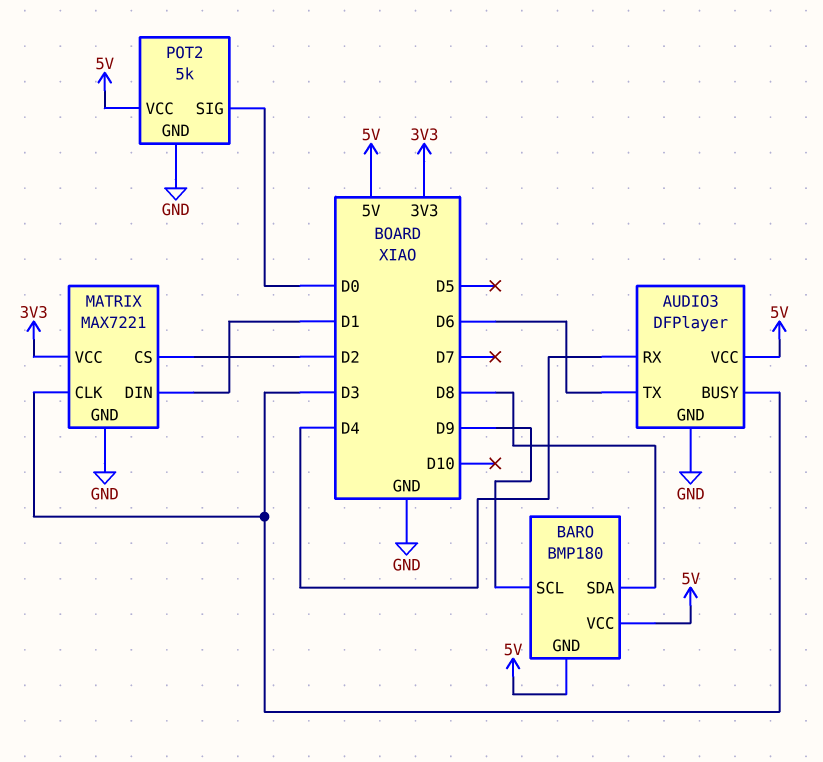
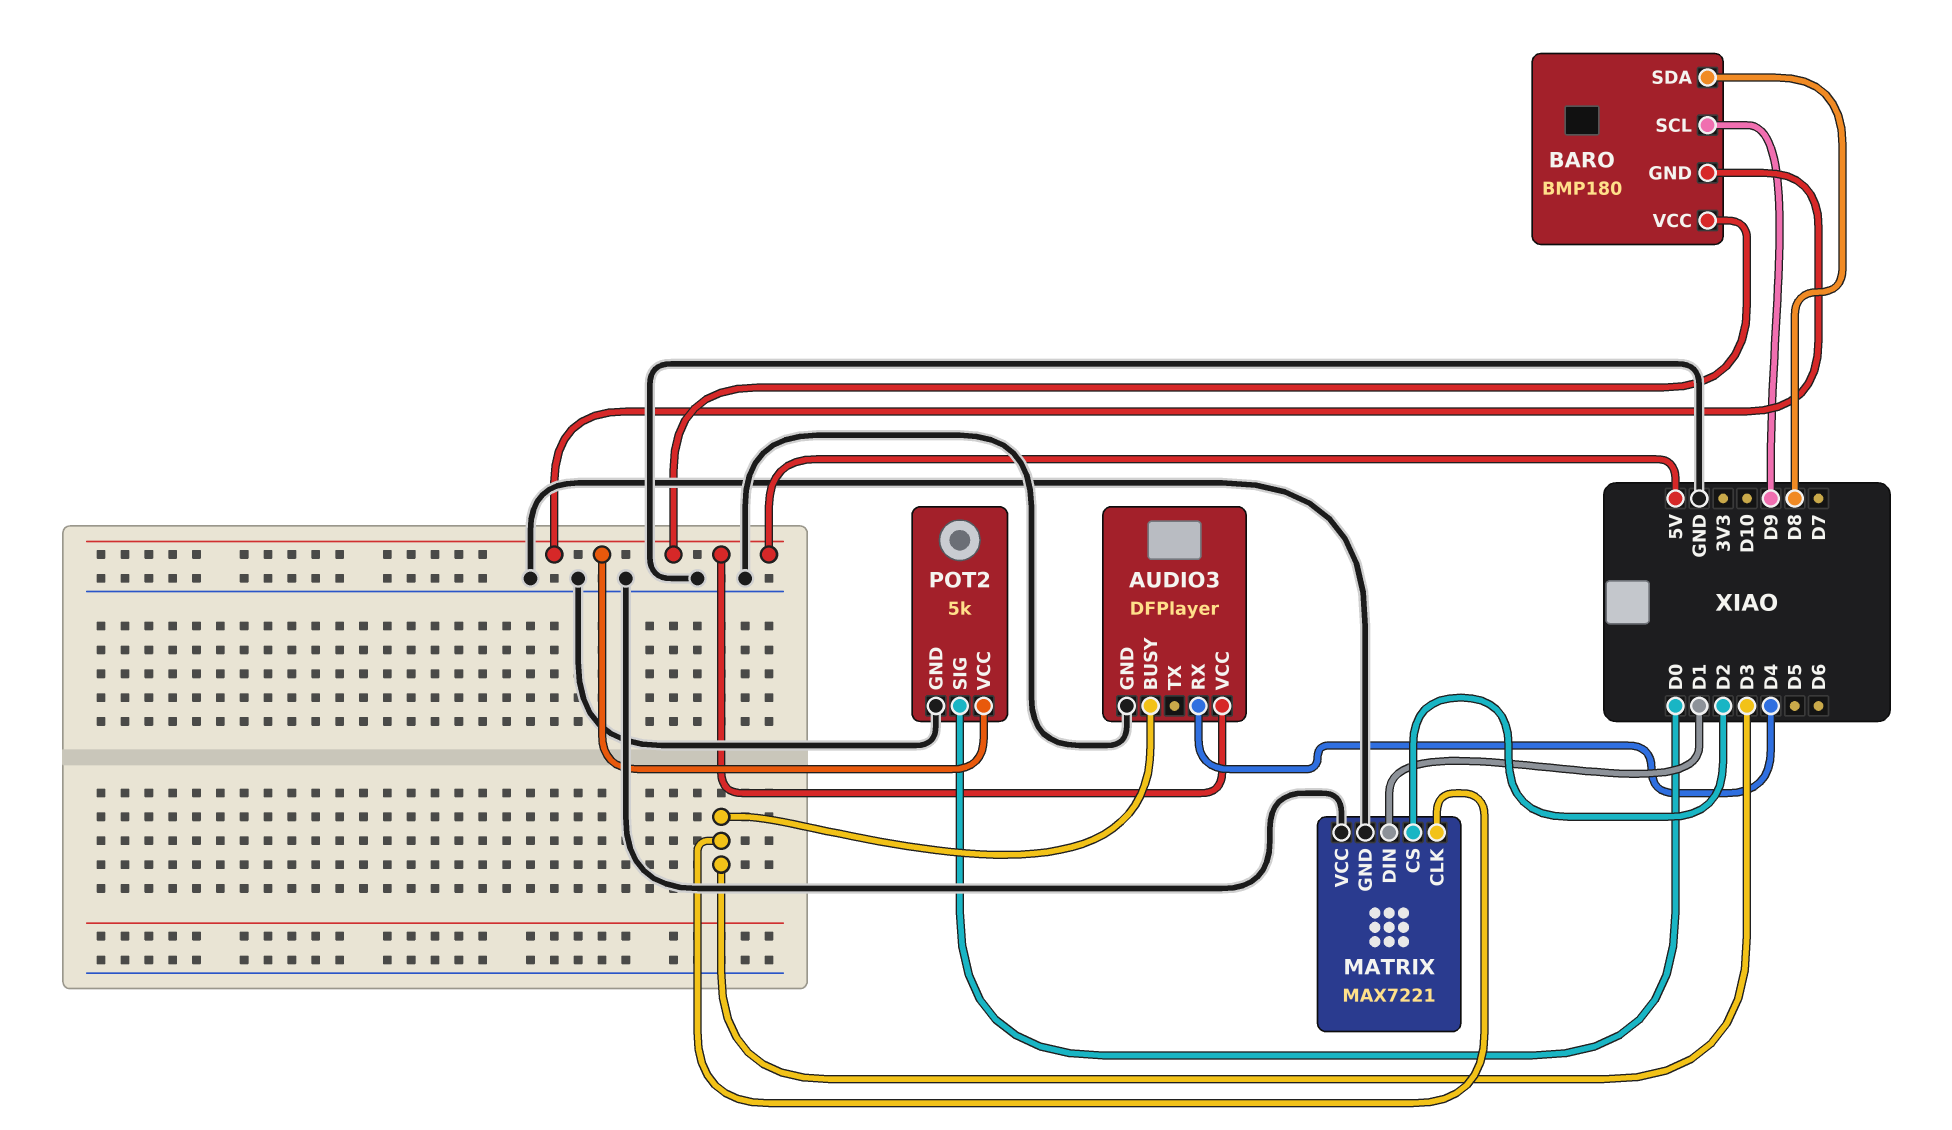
AUDIO3 pin TX: D6 -> none
MATRIX pin VCC: 3V3 -> GND

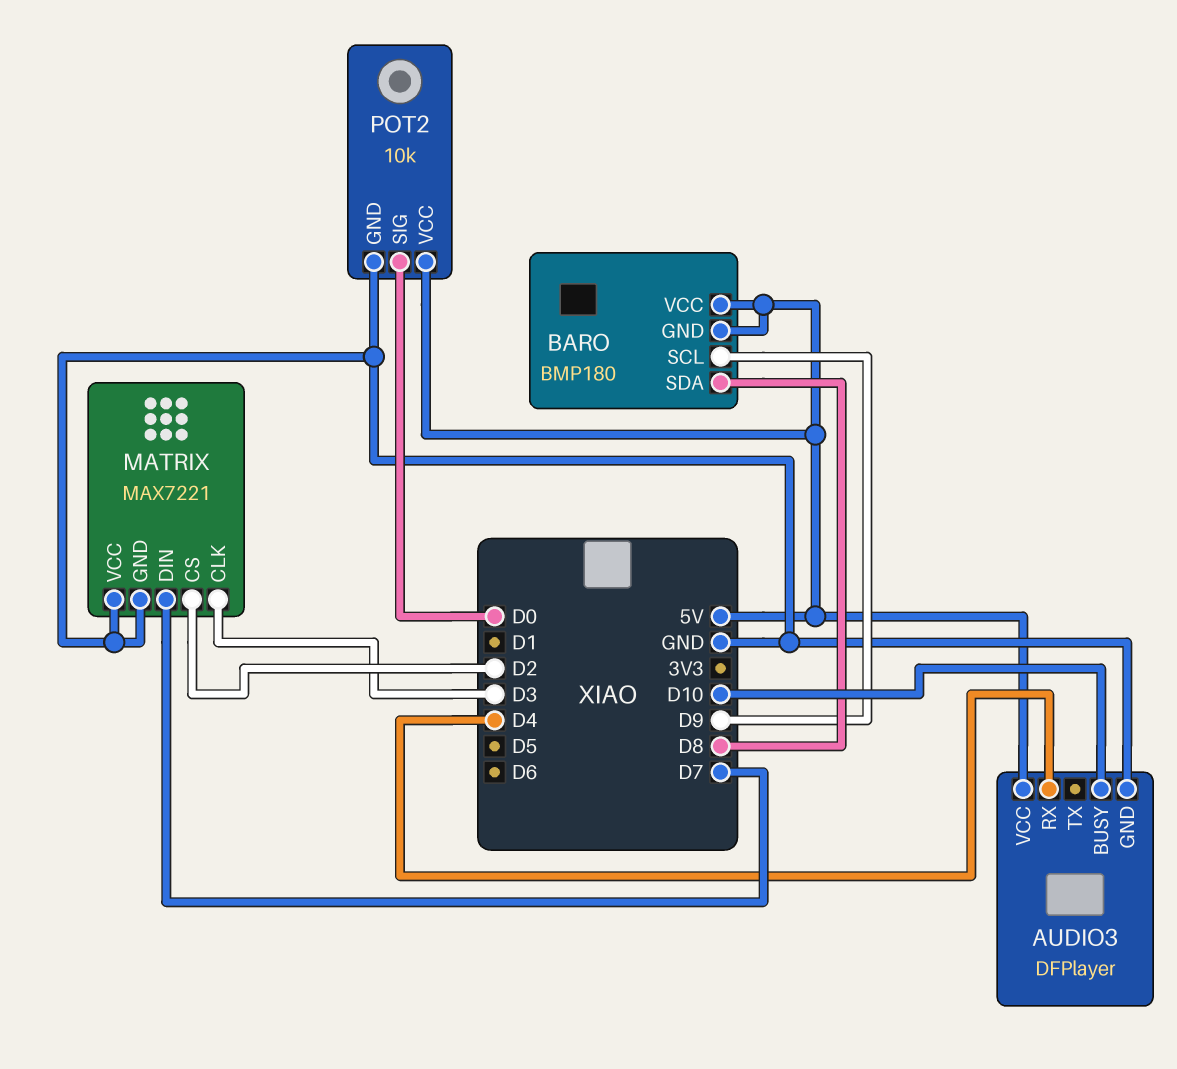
AUDIO3 pin BUSY: D3 -> D10
MATRIX pin DIN: D1 -> D7
POT2: 5k -> 10k

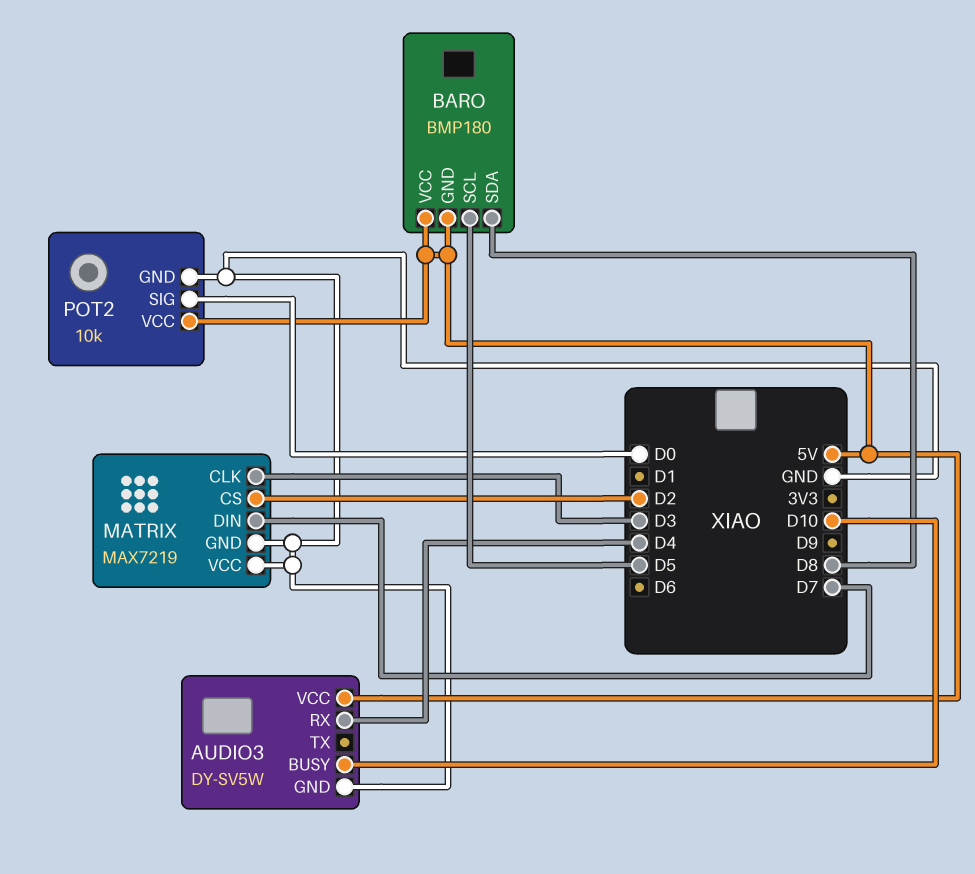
AUDIO3: DFPlayer -> DY-SV5W
BARO pin SCL: D9 -> D5
MATRIX: MAX7221 -> MAX7219

